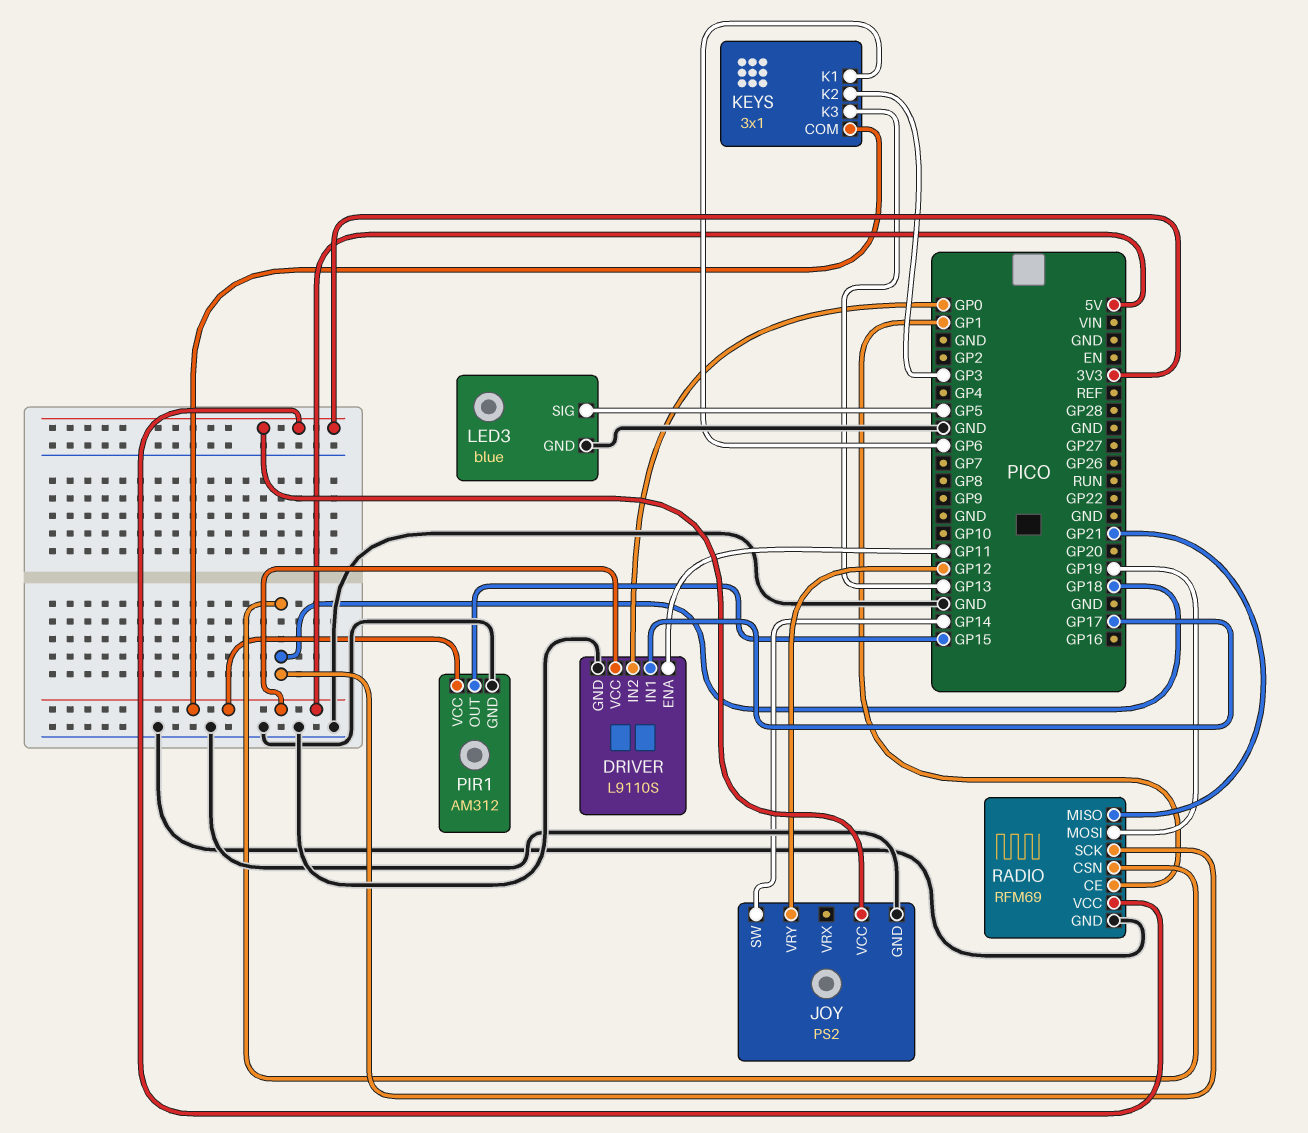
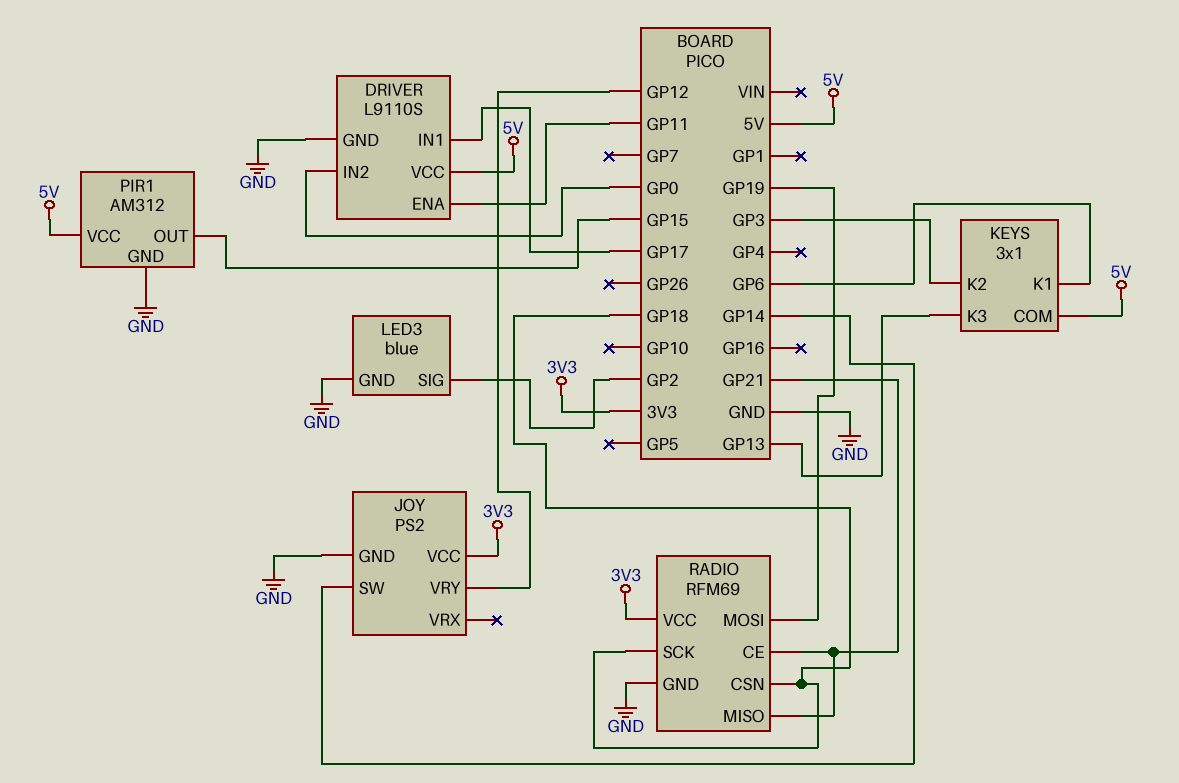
LED3 pin SIG: GP5 -> GP2
RADIO pin CE: GP1 -> GP21

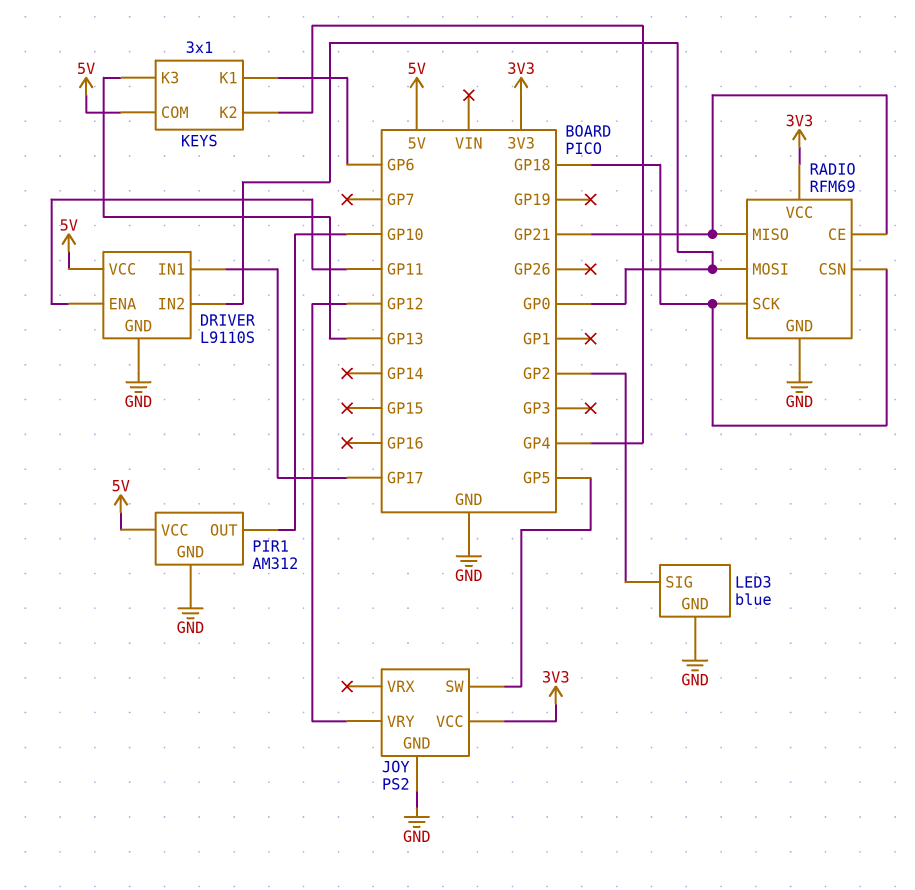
JOY pin SW: GP14 -> GP5
KEYS pin K2: GP3 -> GP4
PIR1 pin OUT: GP15 -> GP10
RADIO pin MOSI: GP19 -> GP0

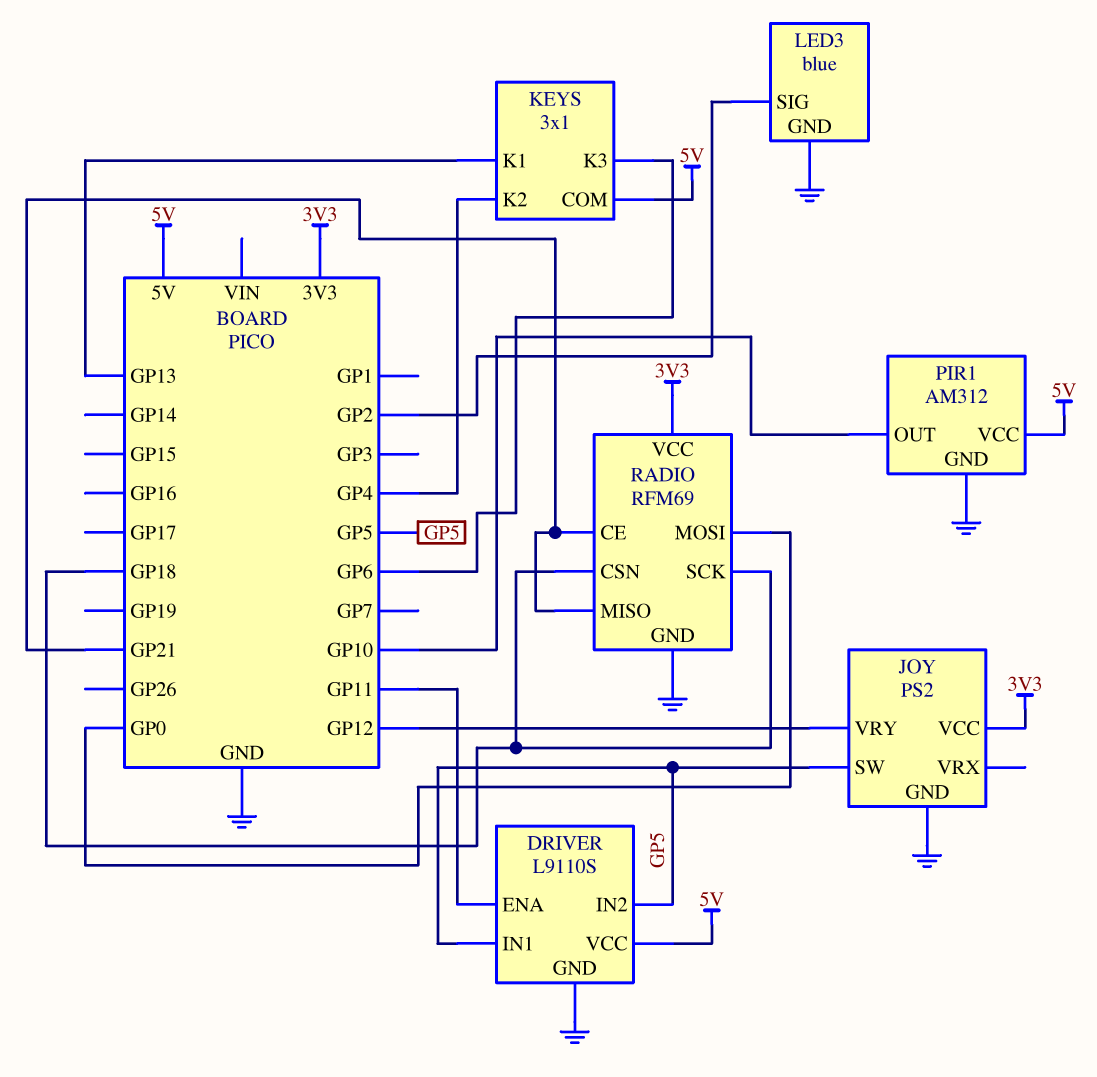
DRIVER pin IN1: GP17 -> GP5
DRIVER pin IN2: GP0 -> GP5
KEYS pin K1: GP6 -> GP13
KEYS pin K3: GP13 -> GP6

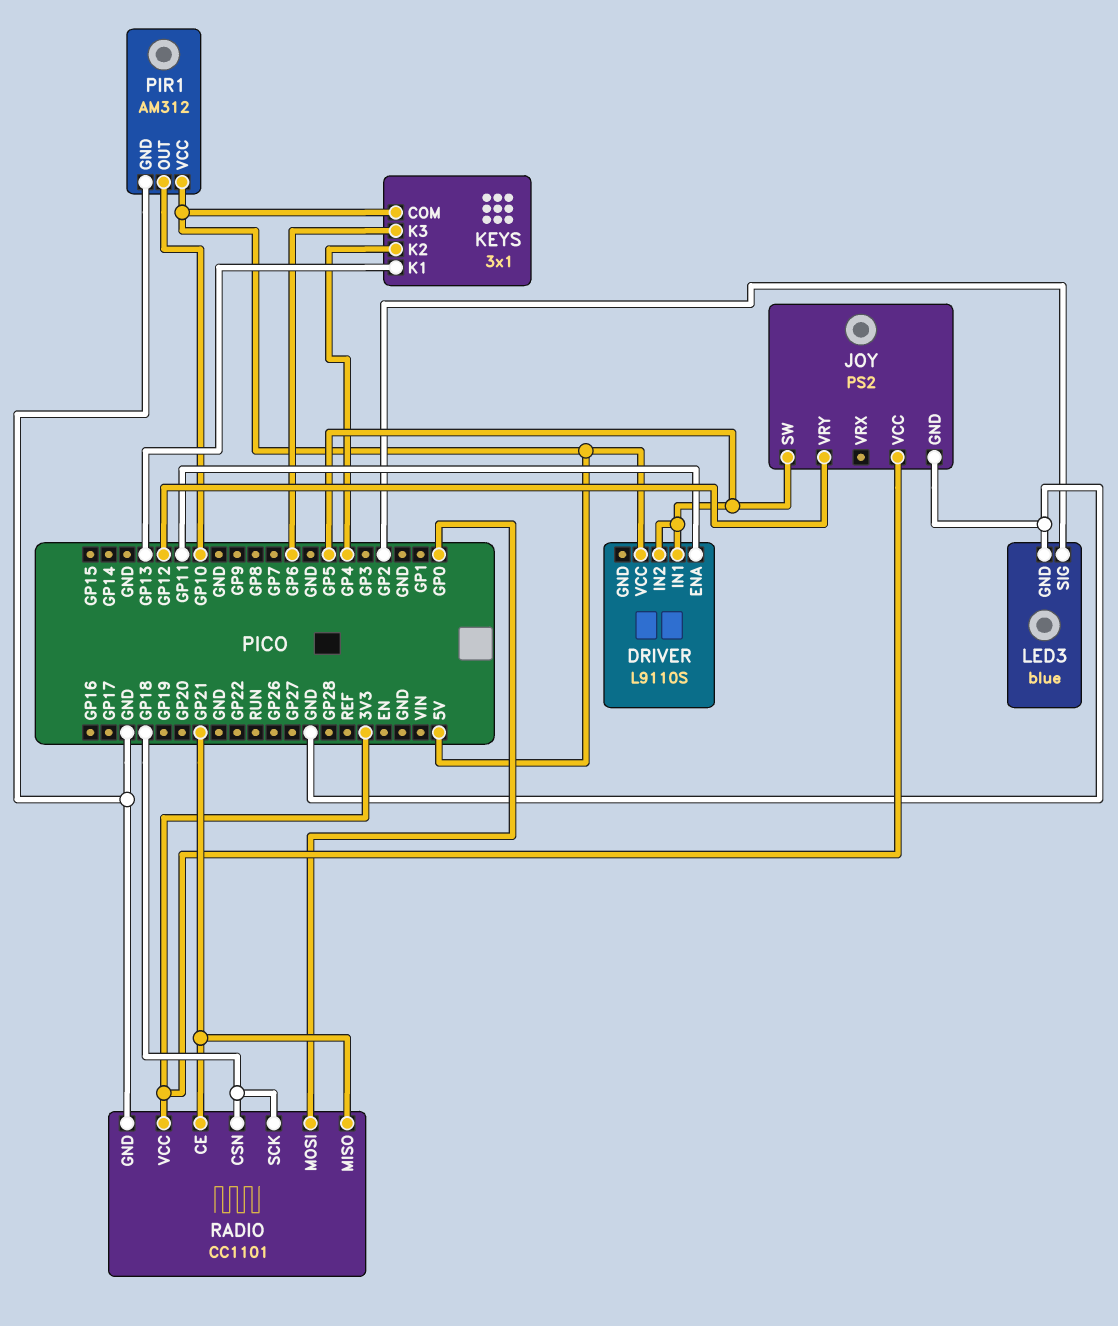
DRIVER pin GND: GND -> none
RADIO: RFM69 -> CC1101

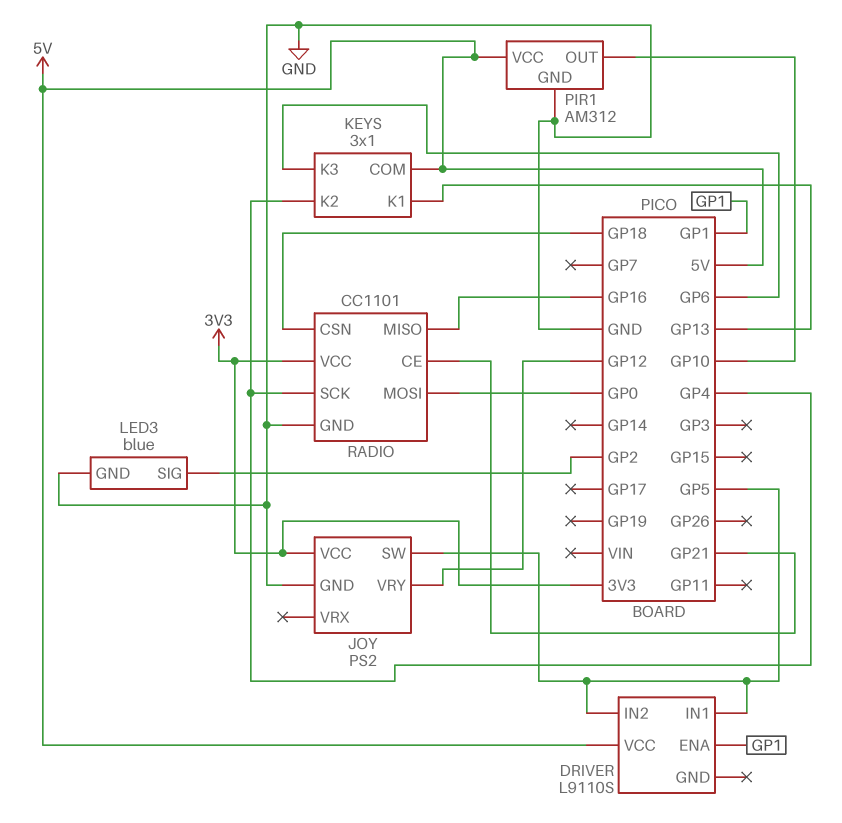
DRIVER pin ENA: GP11 -> GP1
RADIO pin MISO: GP21 -> GP16
RADIO pin SCK: GP18 -> GP4

